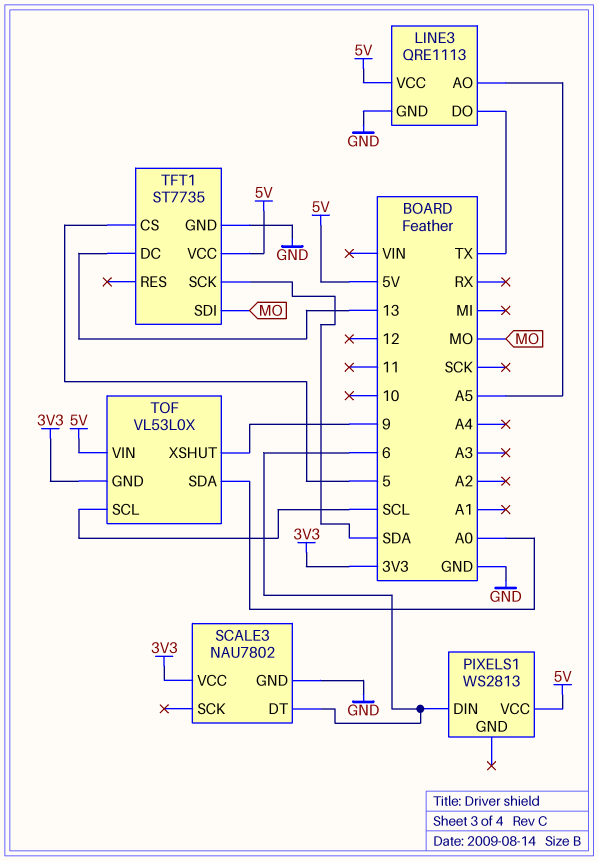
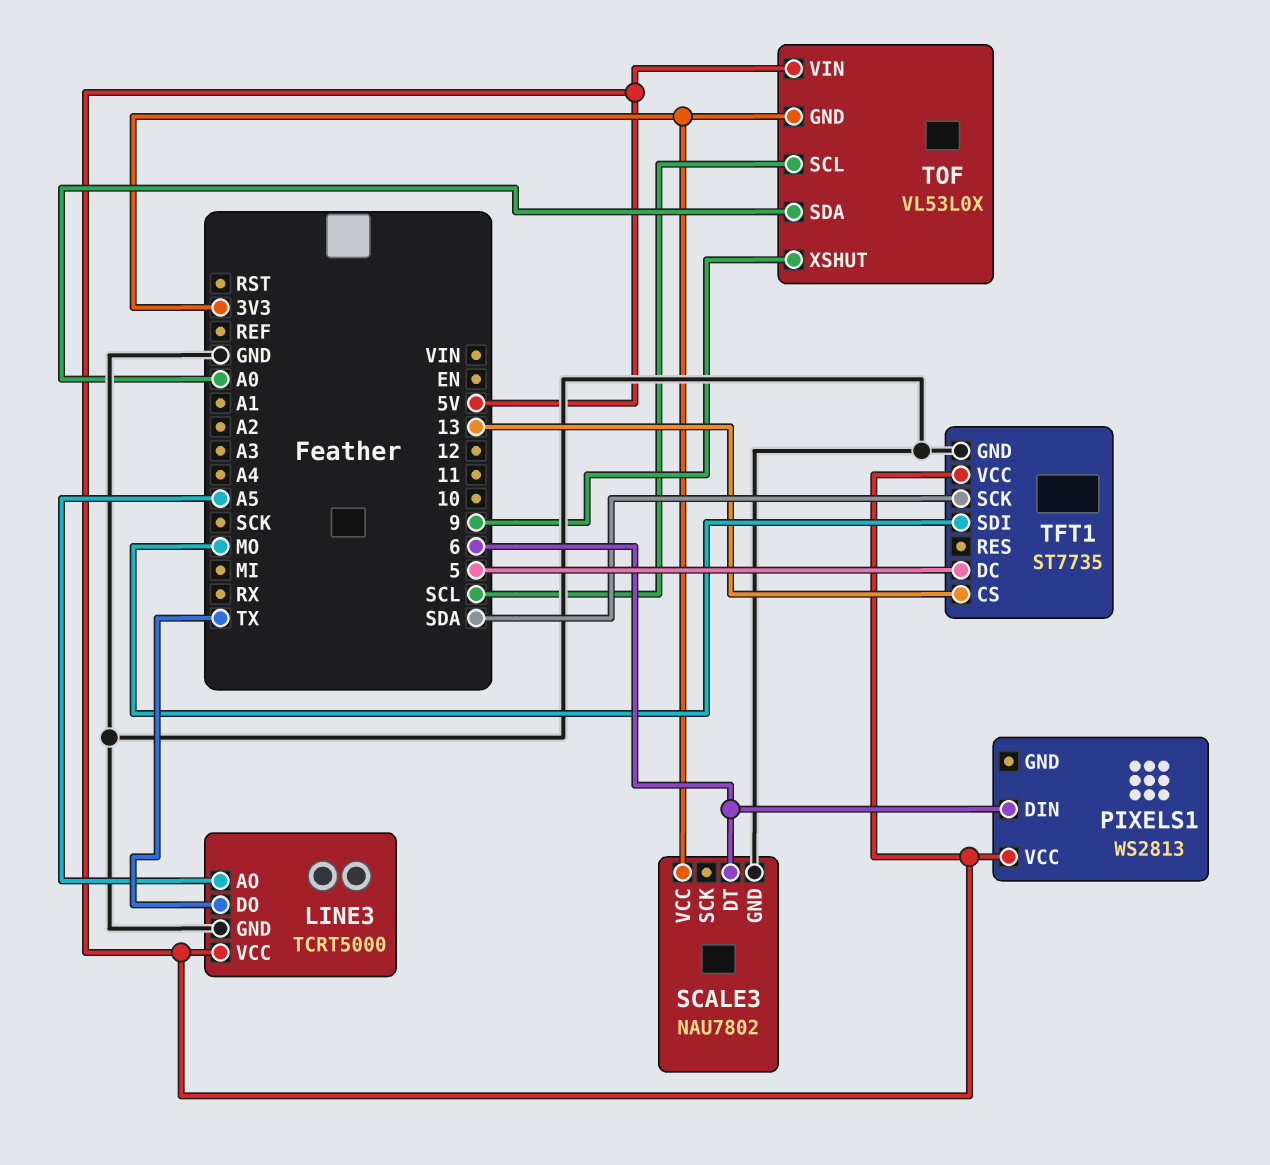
LINE3: QRE1113 -> TCRT5000
TFT1 pin CS: 5 -> 13
TFT1 pin DC: 13 -> 5

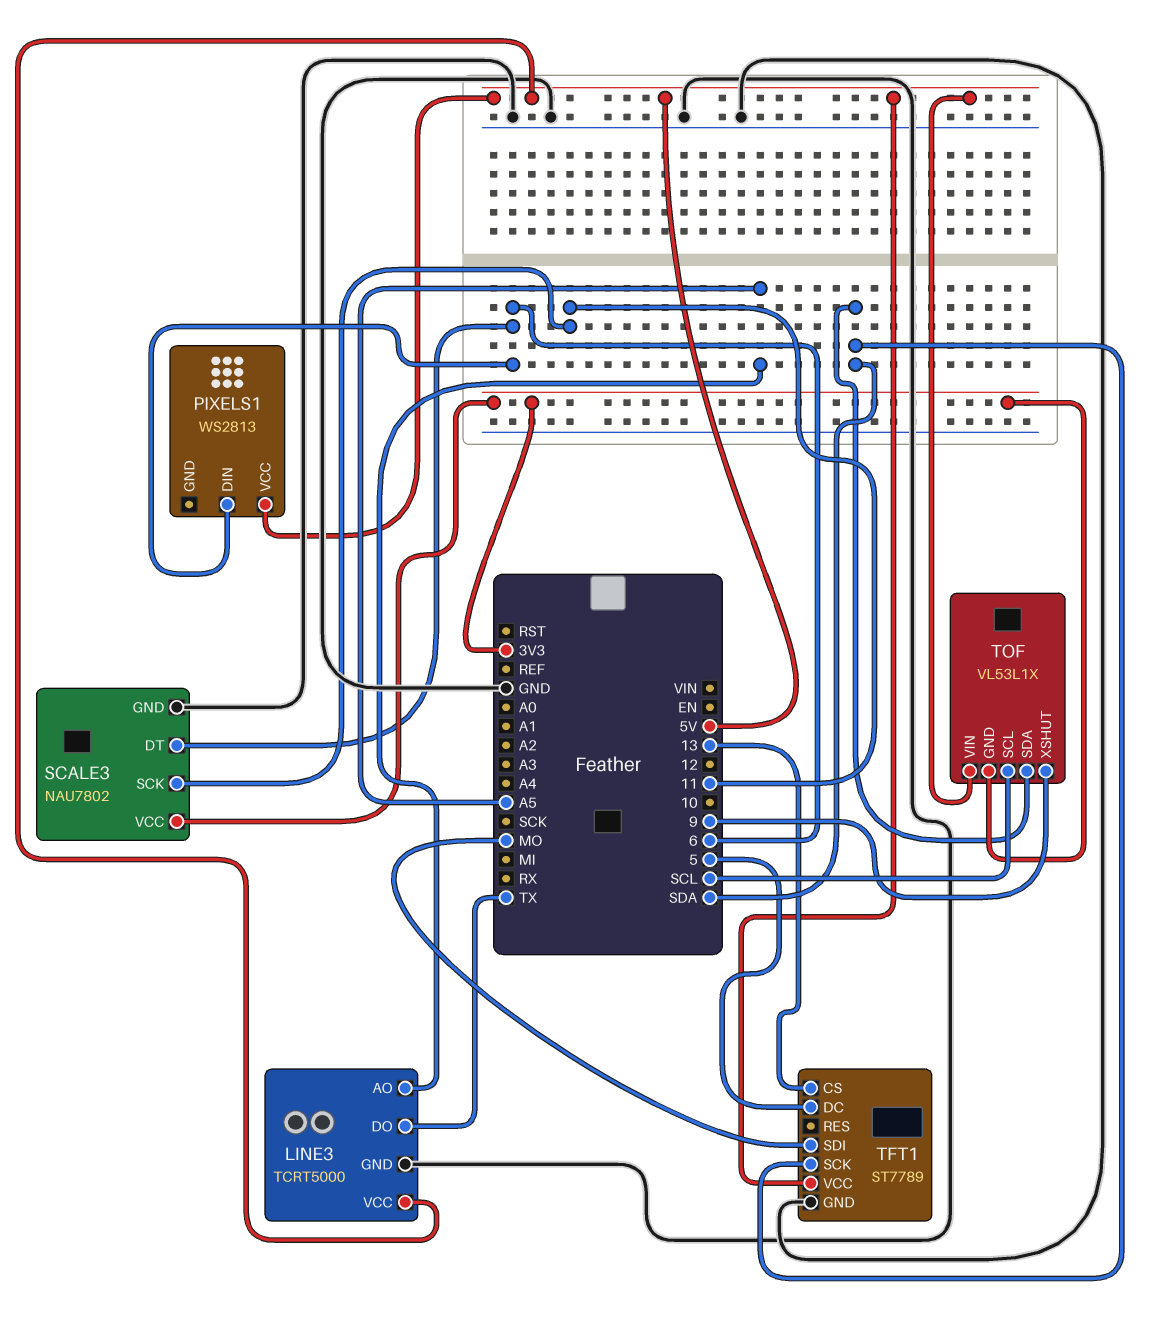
SCALE3 pin SCK: none -> 11
TFT1: ST7735 -> ST7789
TOF: VL53L0X -> VL53L1X
TOF pin SDA: A0 -> SDA

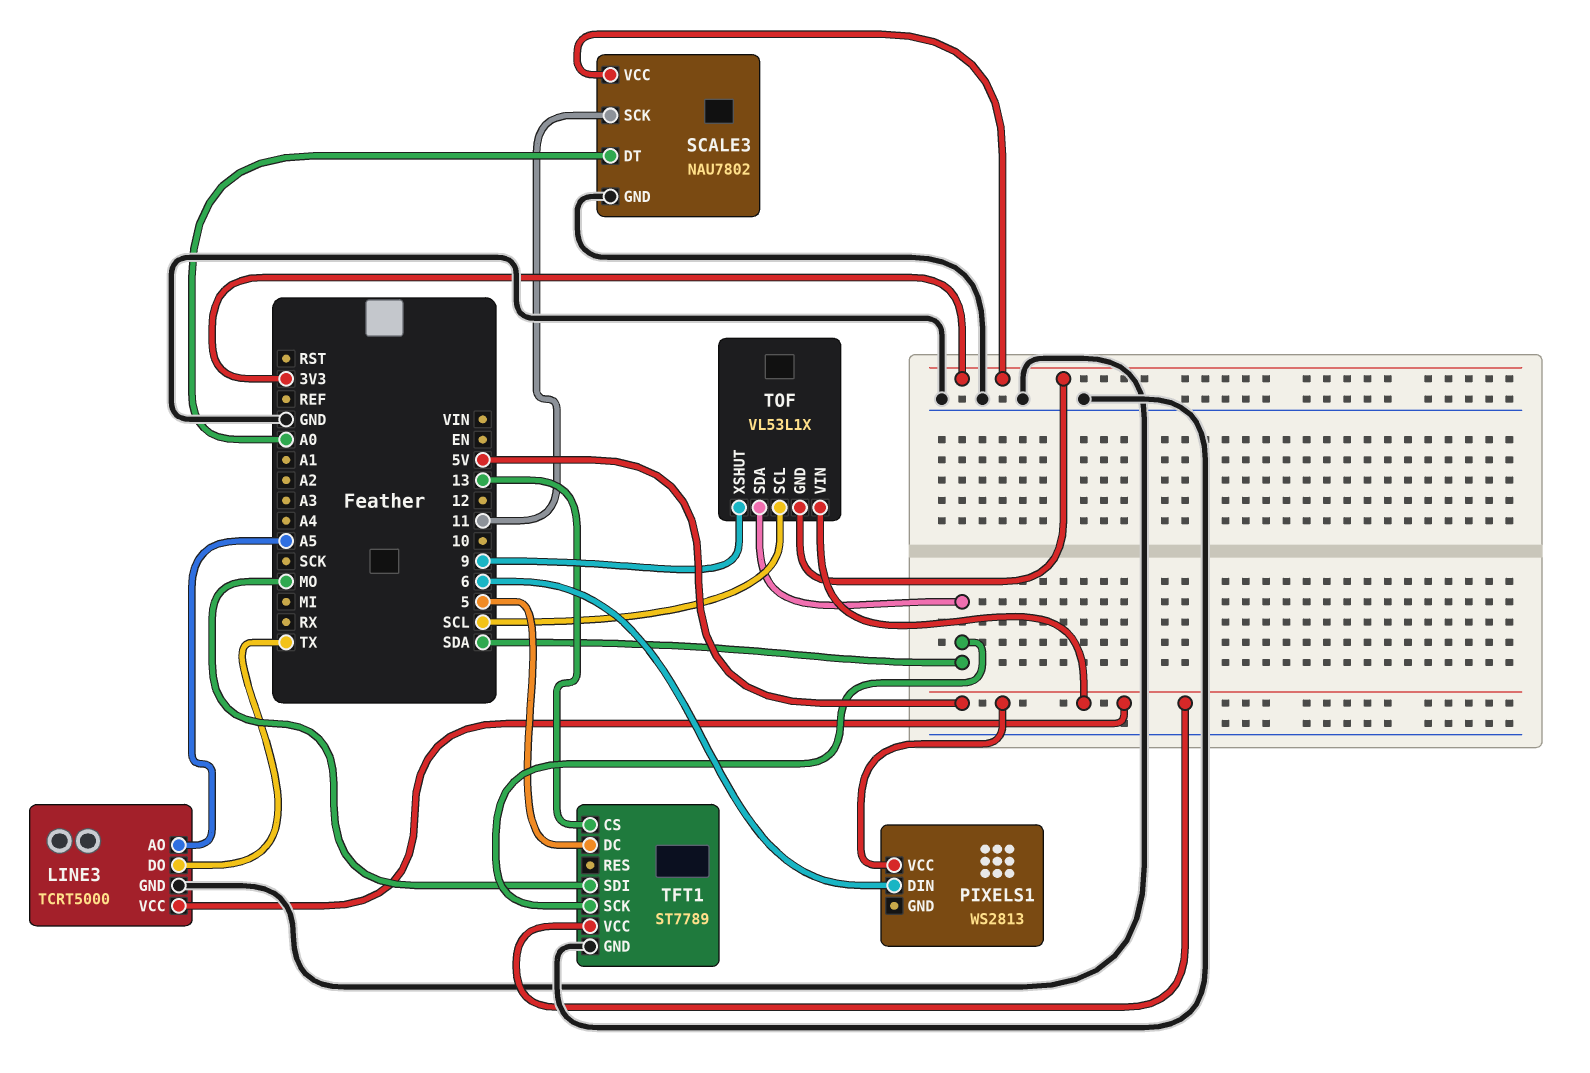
SCALE3 pin DT: 6 -> A0

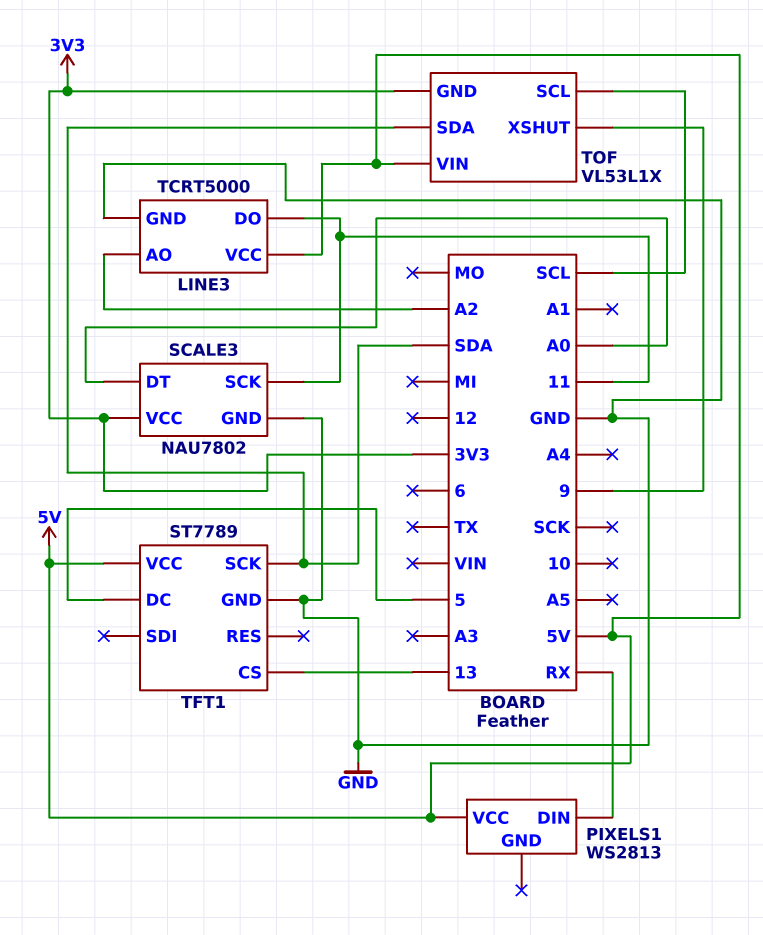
LINE3 pin AO: A5 -> A2
LINE3 pin DO: TX -> 11
PIXELS1 pin DIN: 6 -> RX
TFT1 pin SDI: MO -> none

